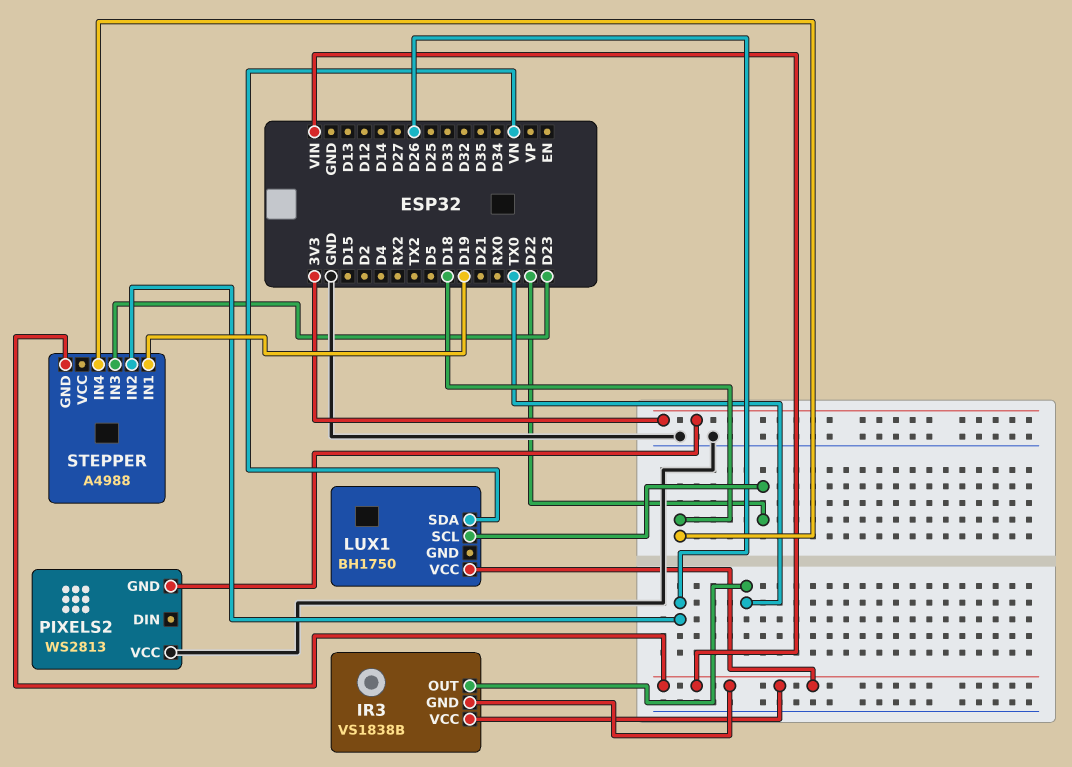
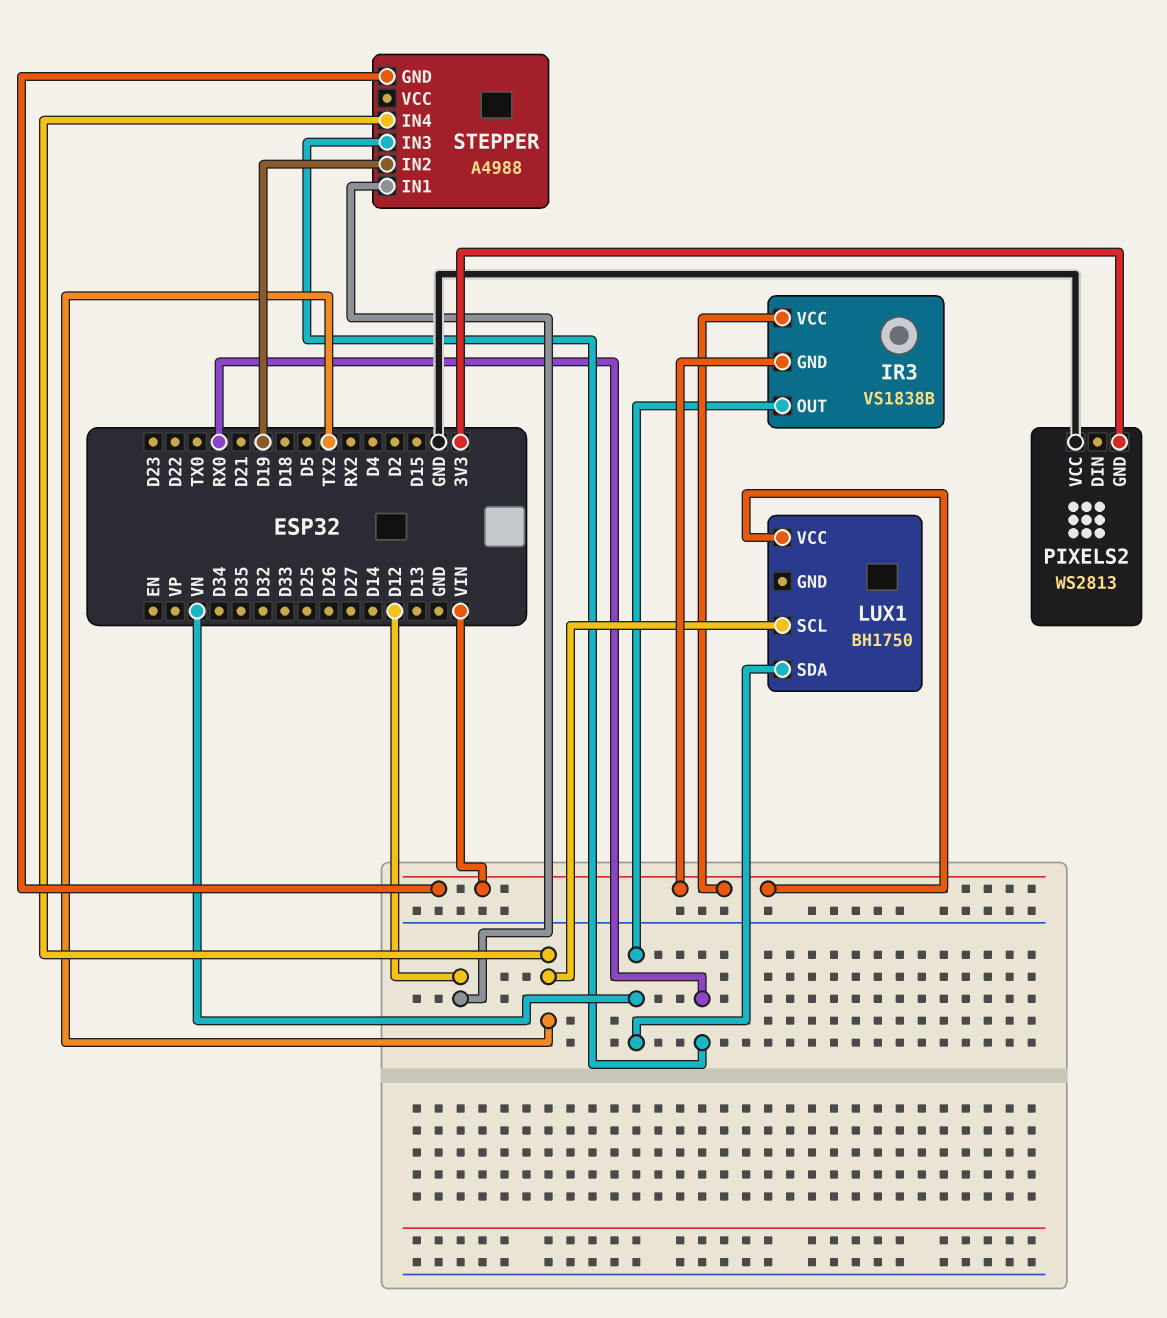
IR3 pin OUT: TX0 -> VN
LUX1 pin SCL: D22 -> TX2
STEPPER pin IN1: D19 -> D12
STEPPER pin IN2: D26 -> D19
STEPPER pin IN3: D23 -> RX0
STEPPER pin IN4: D18 -> TX2

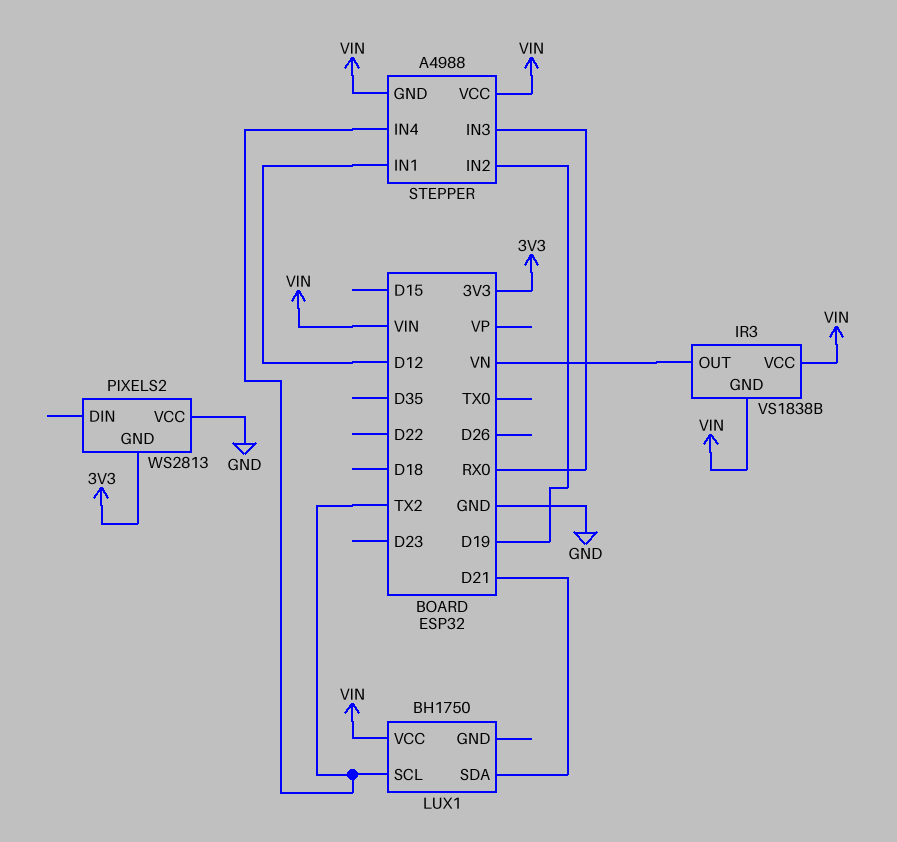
LUX1 pin SDA: VN -> D21
STEPPER pin VCC: none -> VIN

